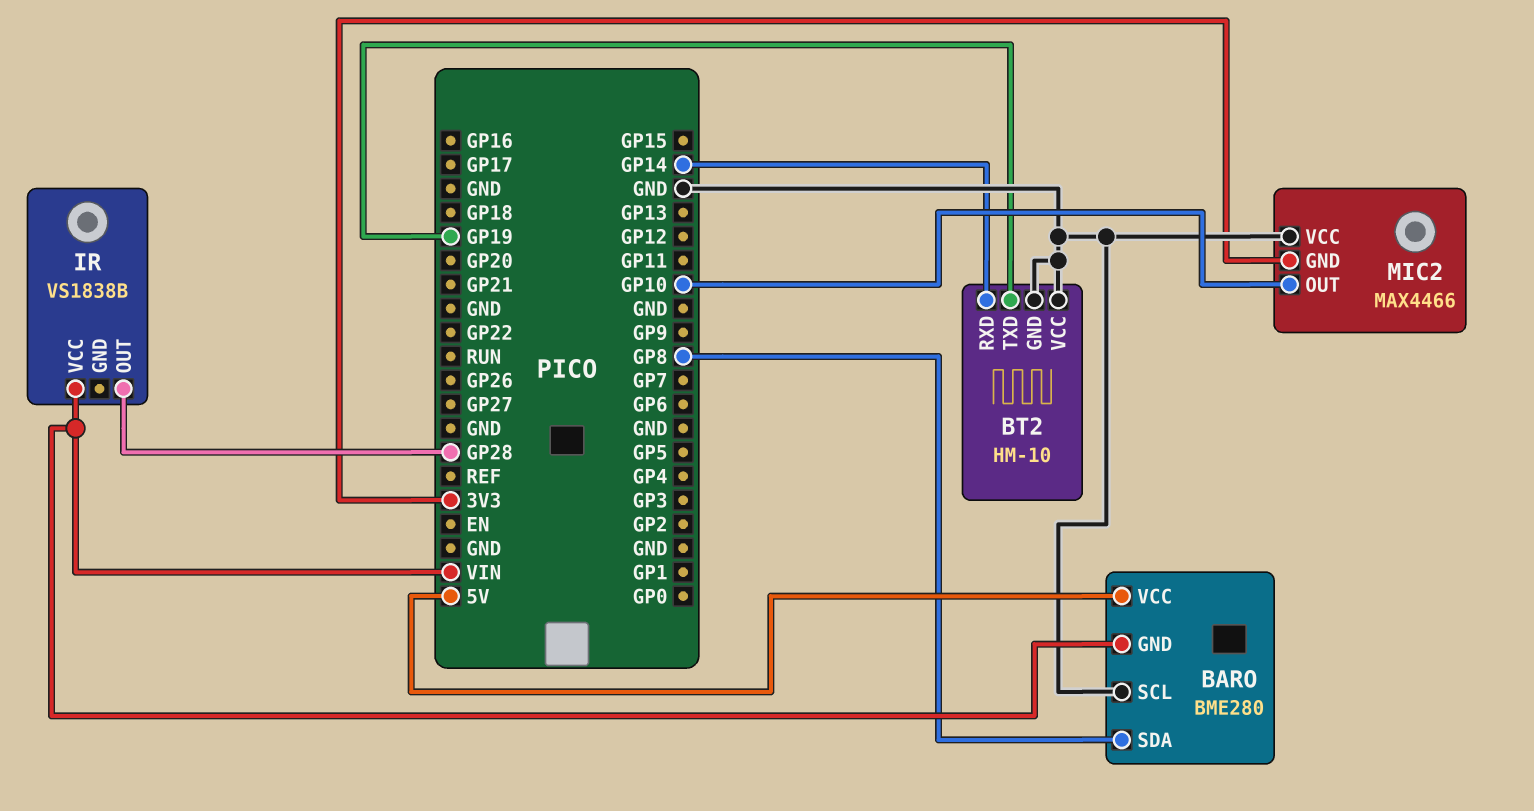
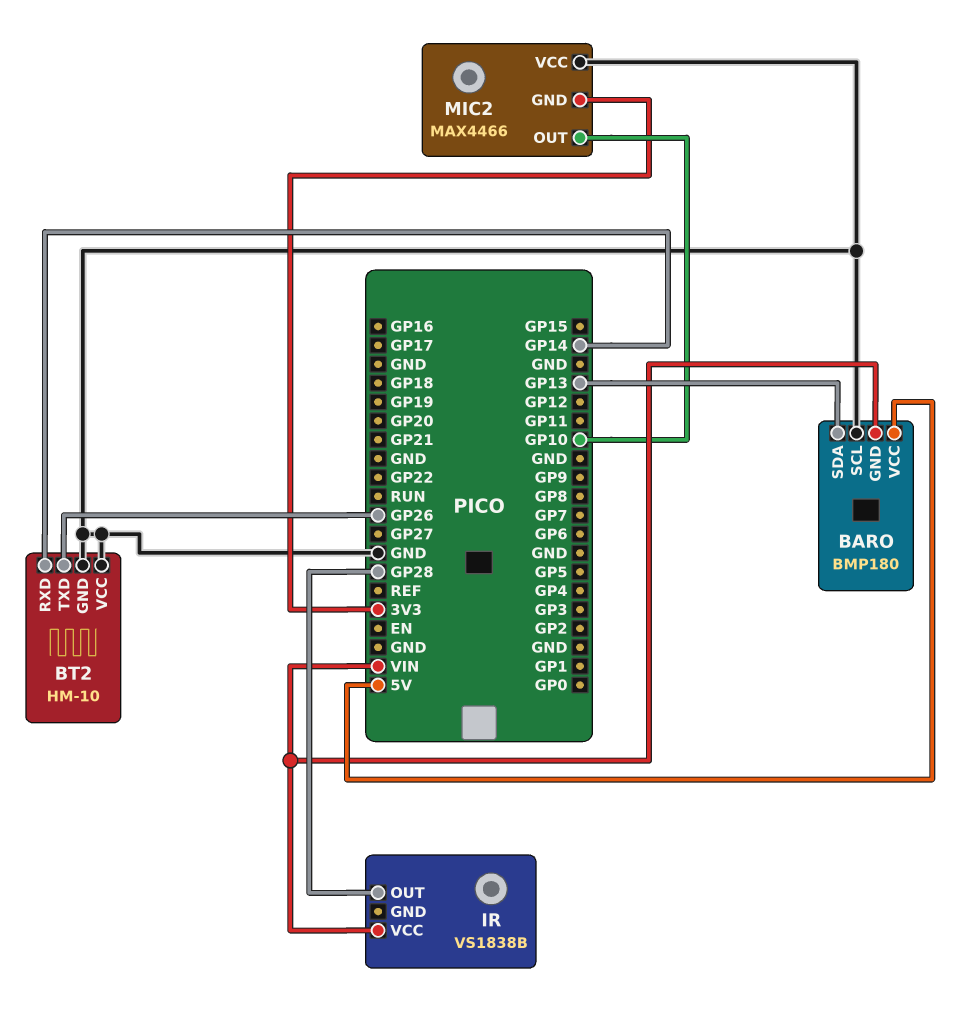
BARO: BME280 -> BMP180
BARO pin SDA: GP8 -> GP13
BT2 pin TXD: GP19 -> GP26

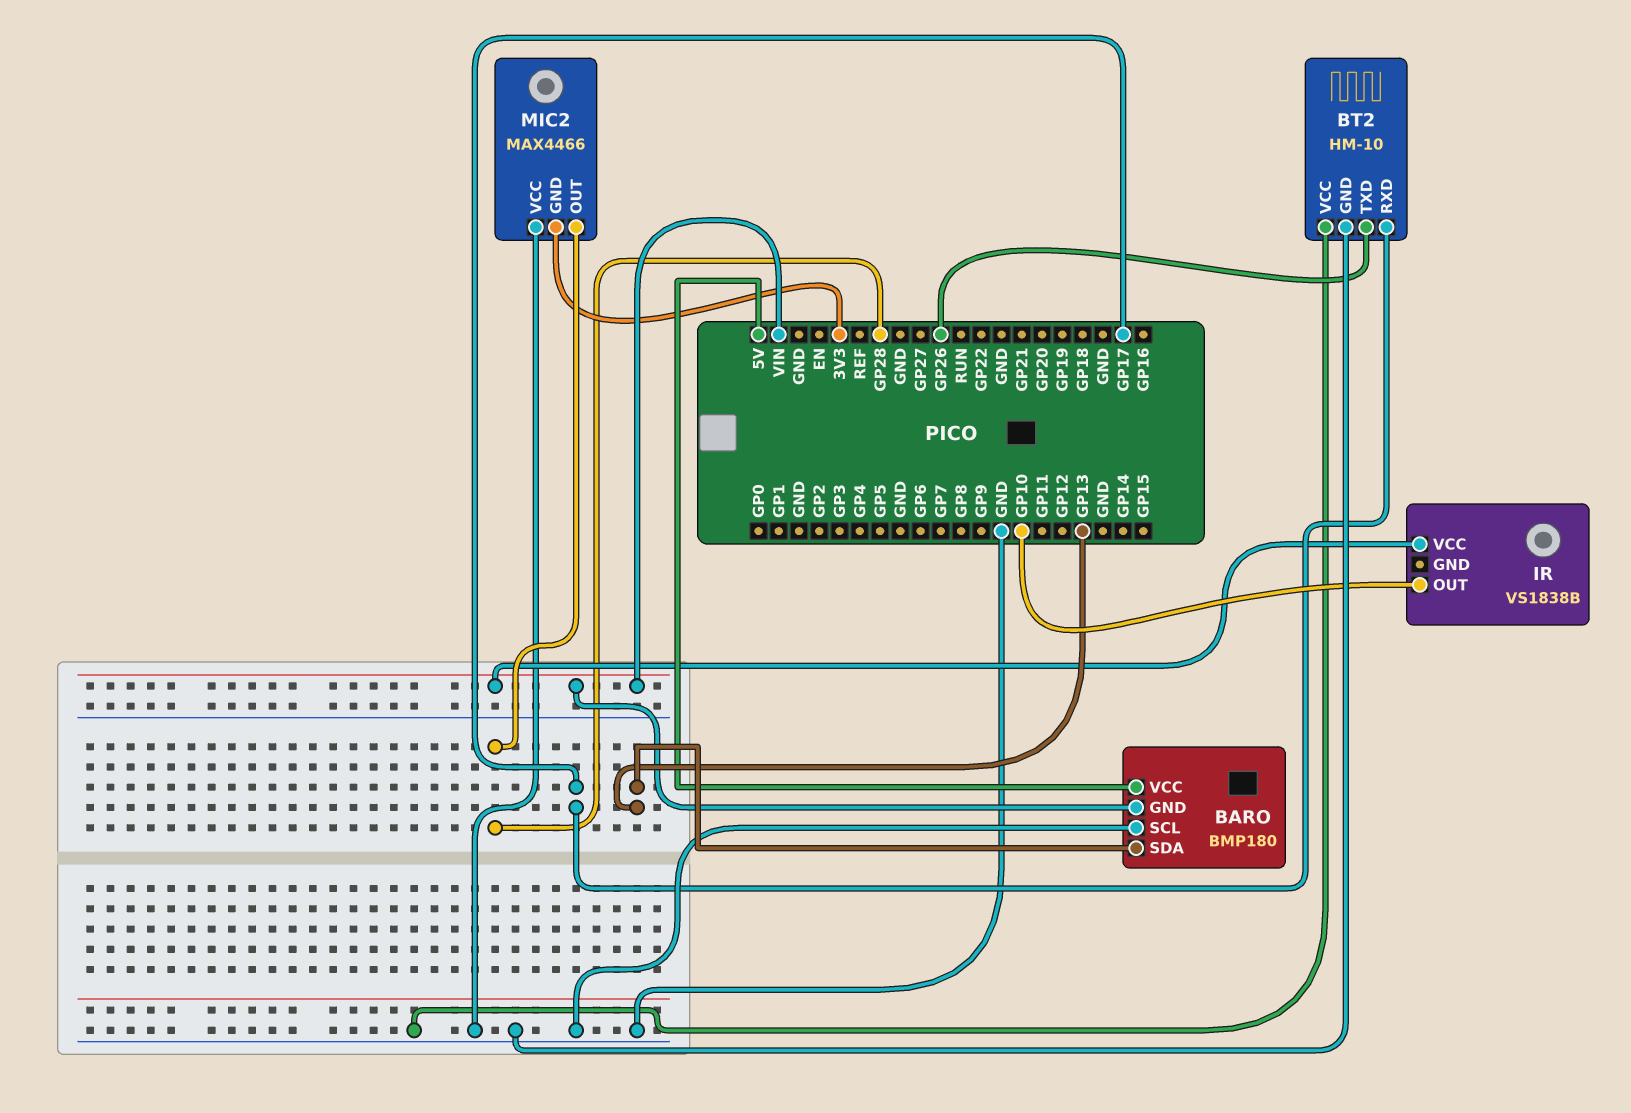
BT2 pin RXD: GP14 -> GP17
IR pin OUT: GP28 -> GP10
MIC2 pin OUT: GP10 -> GP28

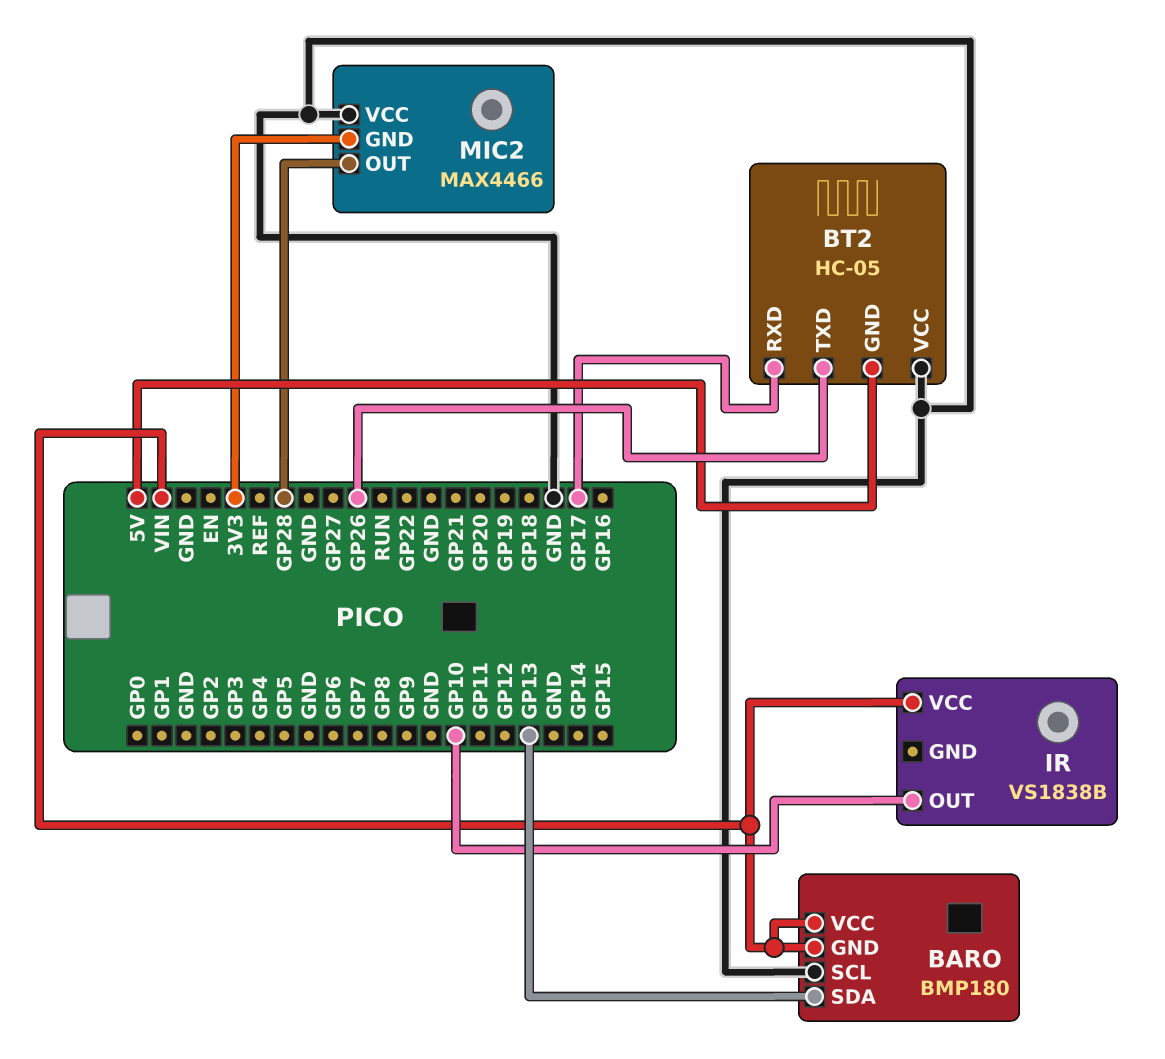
BARO pin VCC: 5V -> VIN
BT2: HM-10 -> HC-05
BT2 pin GND: GND -> 5V

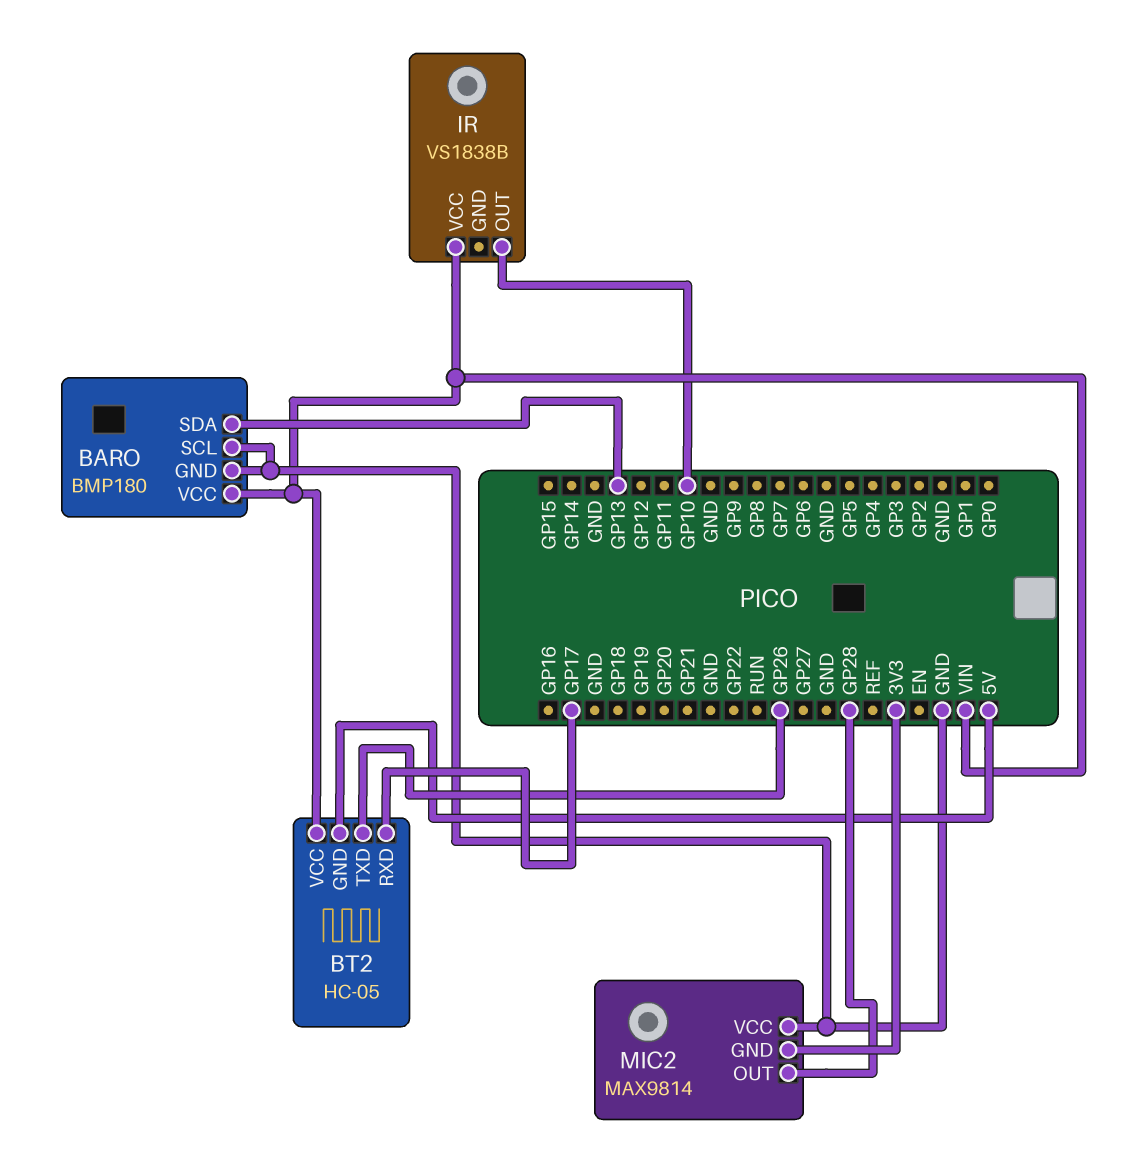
BARO pin GND: VIN -> GND
BT2 pin VCC: GND -> VIN
MIC2: MAX4466 -> MAX9814

